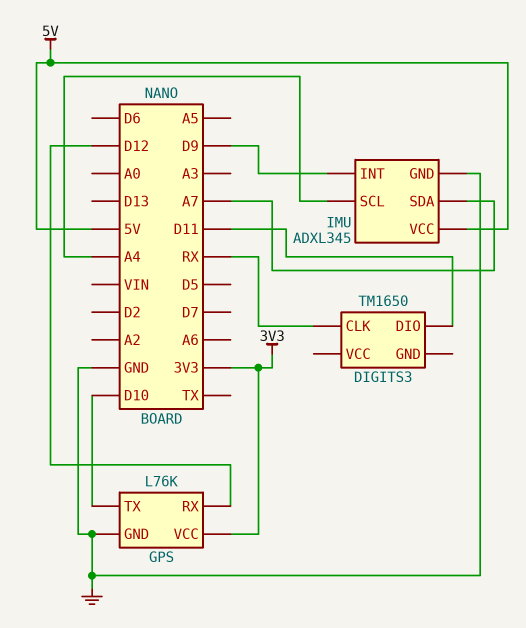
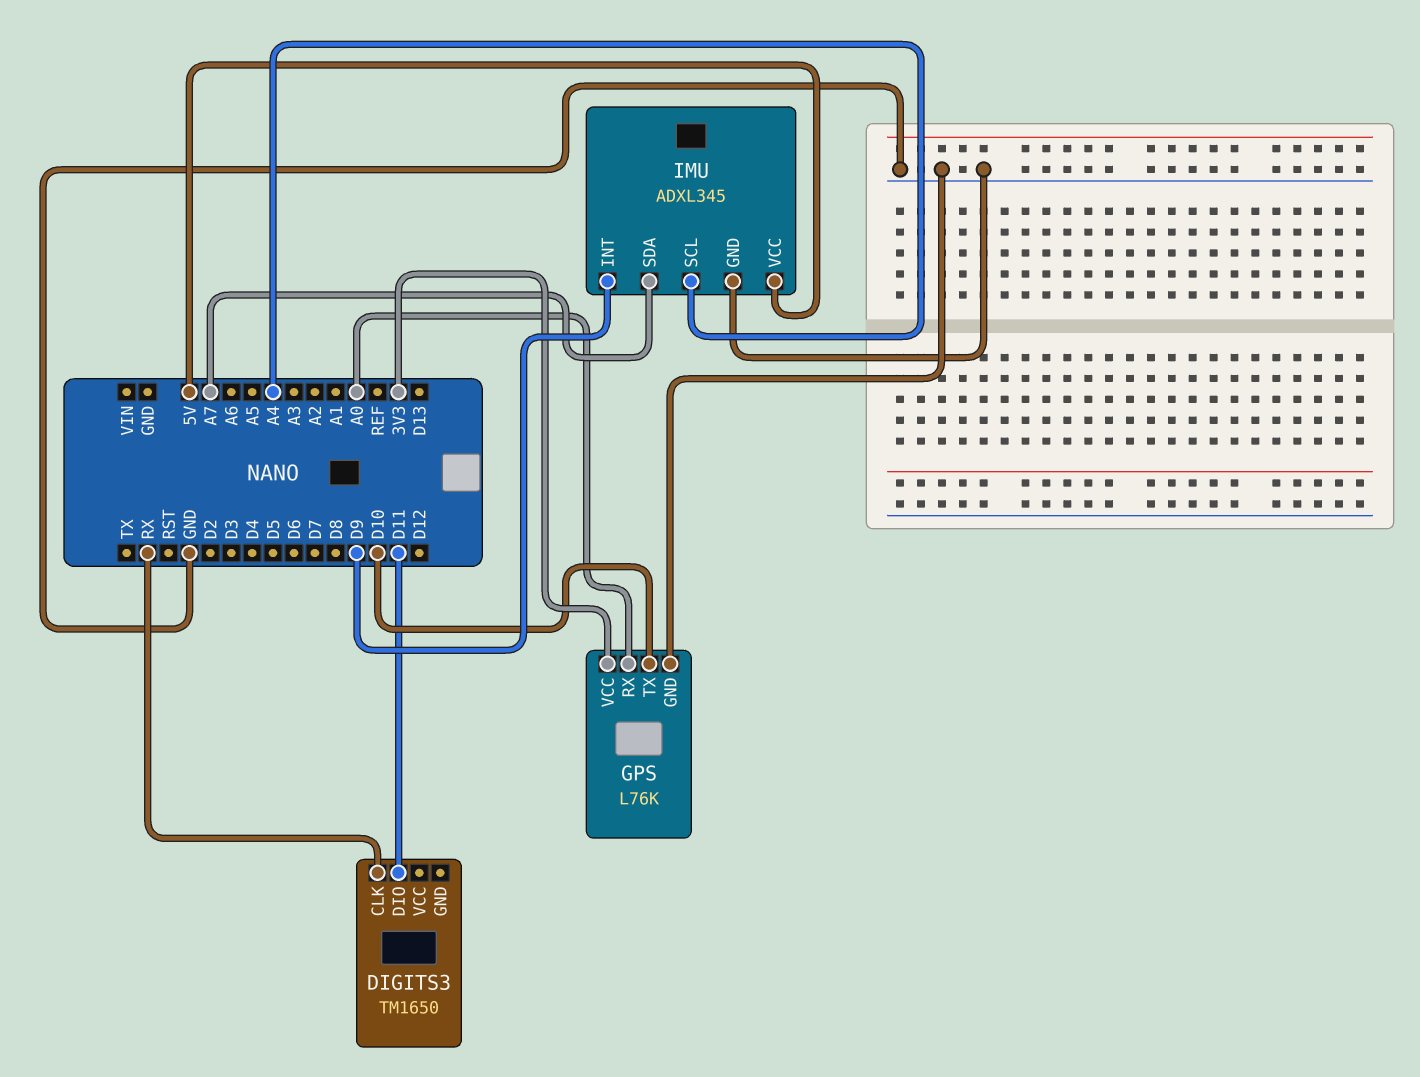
GPS pin RX: D12 -> A0

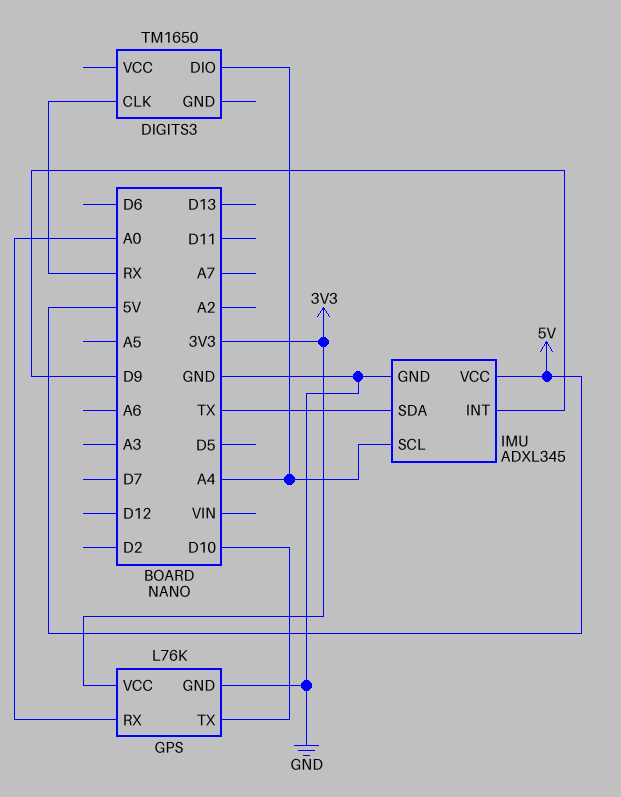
DIGITS3 pin DIO: D11 -> A4
IMU pin SDA: A7 -> TX

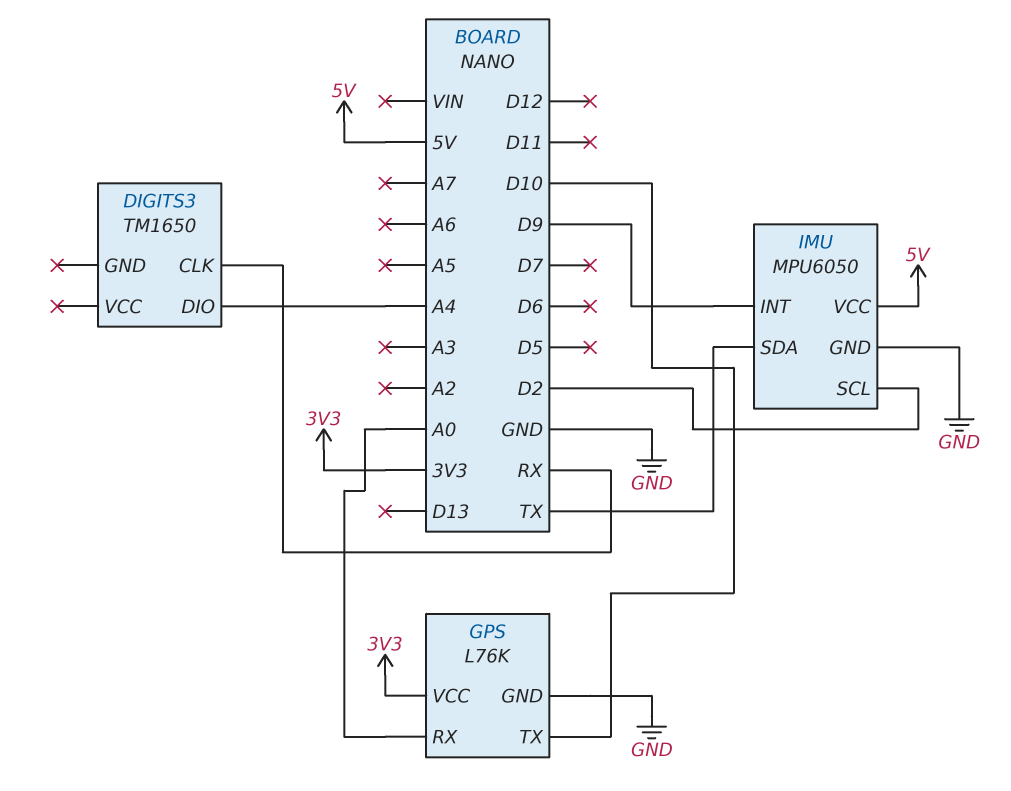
IMU: ADXL345 -> MPU6050
IMU pin SCL: A4 -> D2

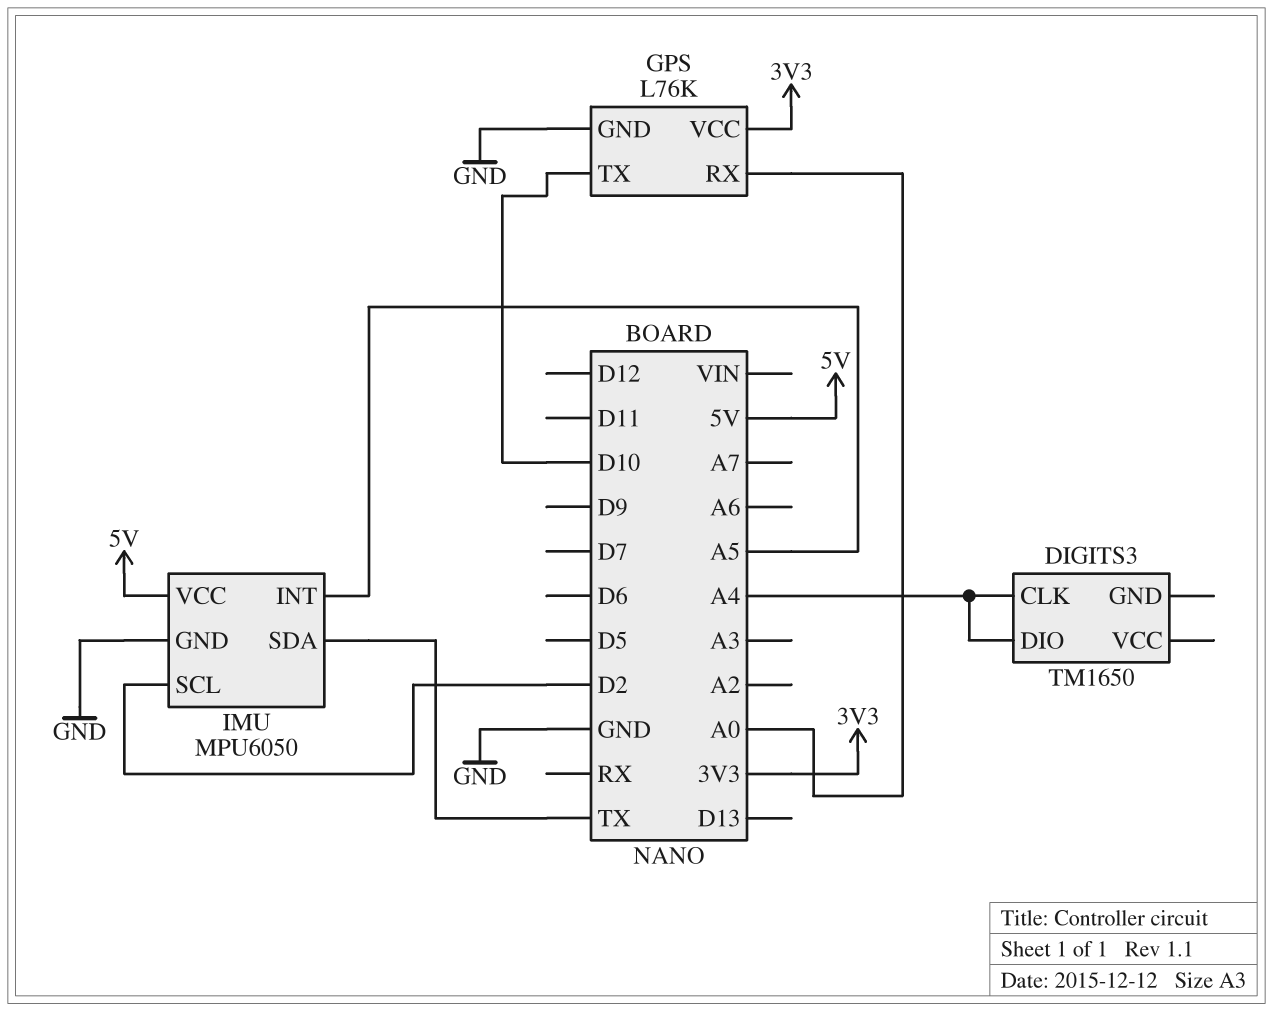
DIGITS3 pin CLK: RX -> A4
IMU pin INT: D9 -> A5

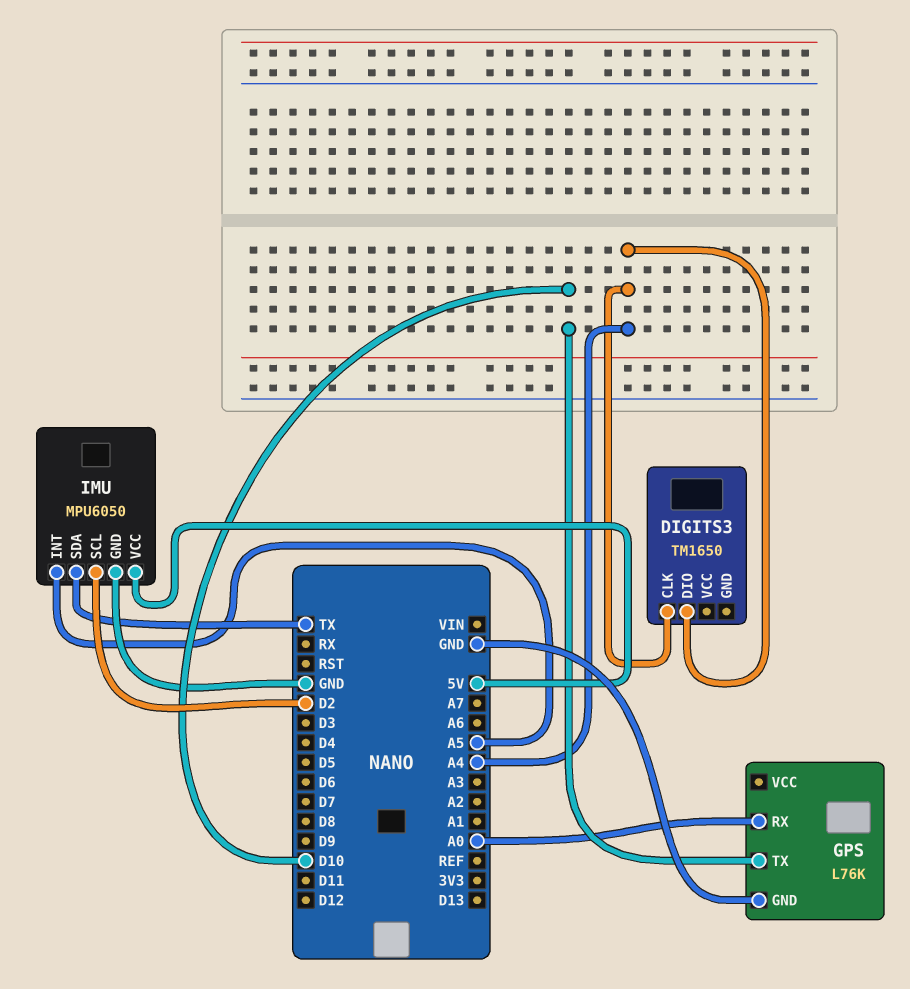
GPS pin VCC: 3V3 -> none

